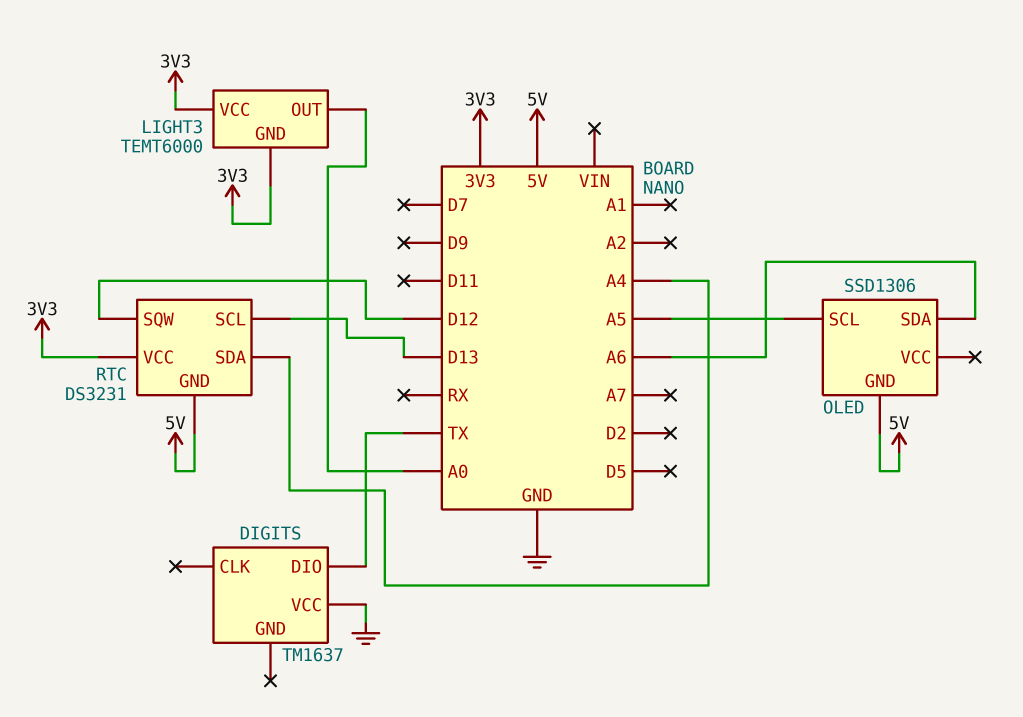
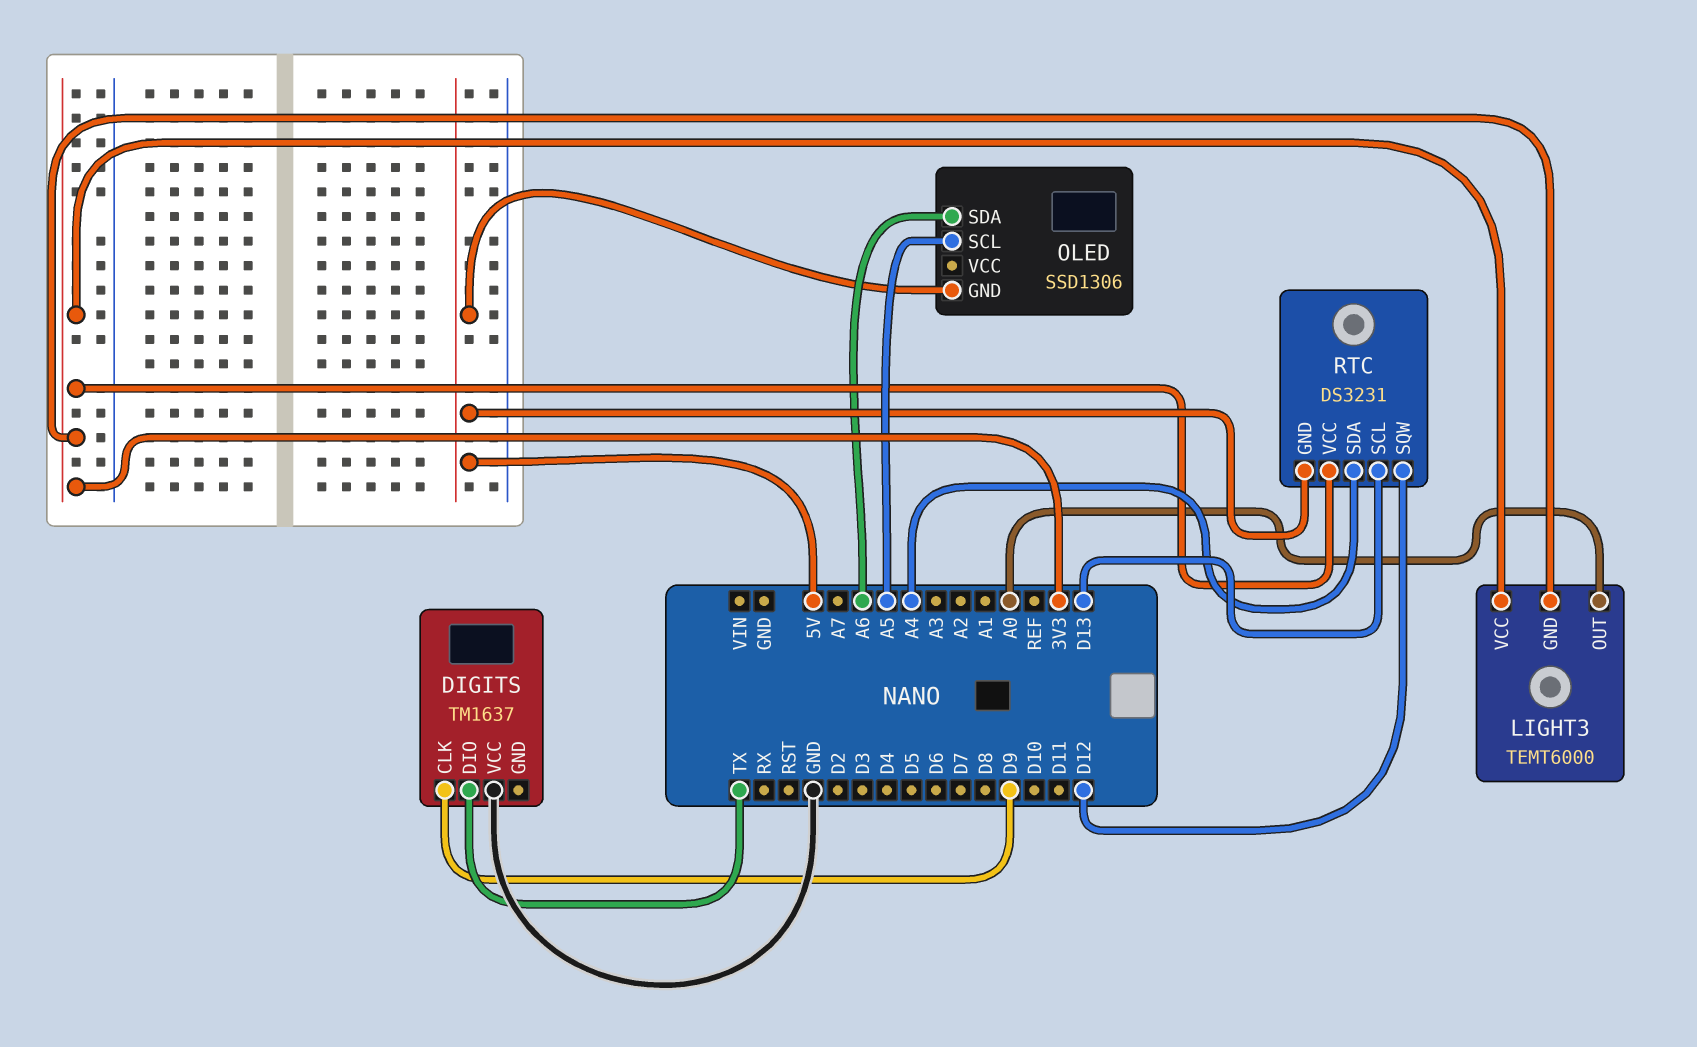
DIGITS pin CLK: none -> D9

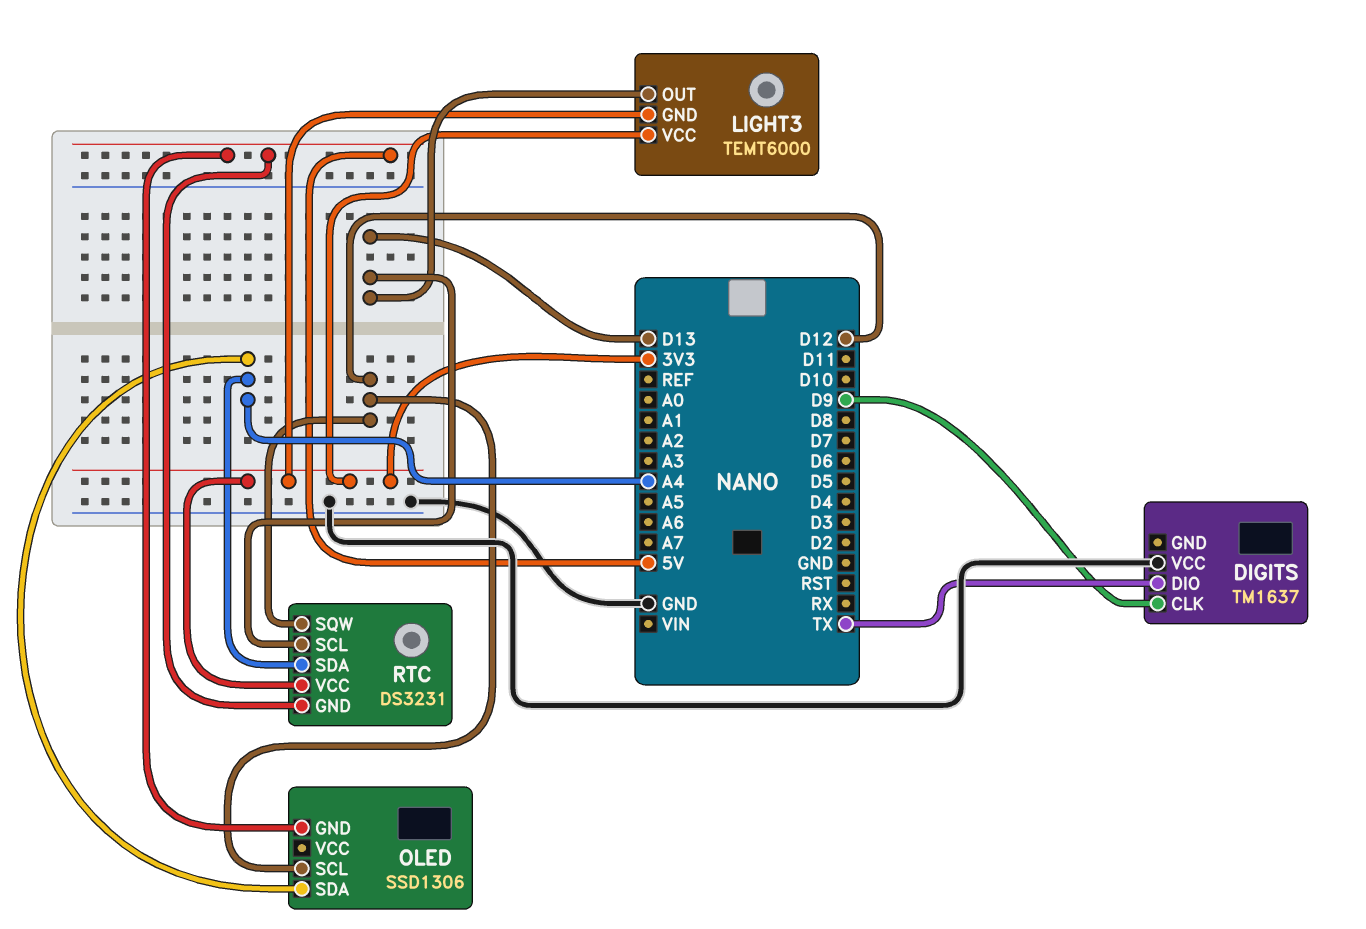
LIGHT3 pin OUT: A0 -> D13
OLED pin SCL: A5 -> D12
OLED pin SDA: A6 -> A4

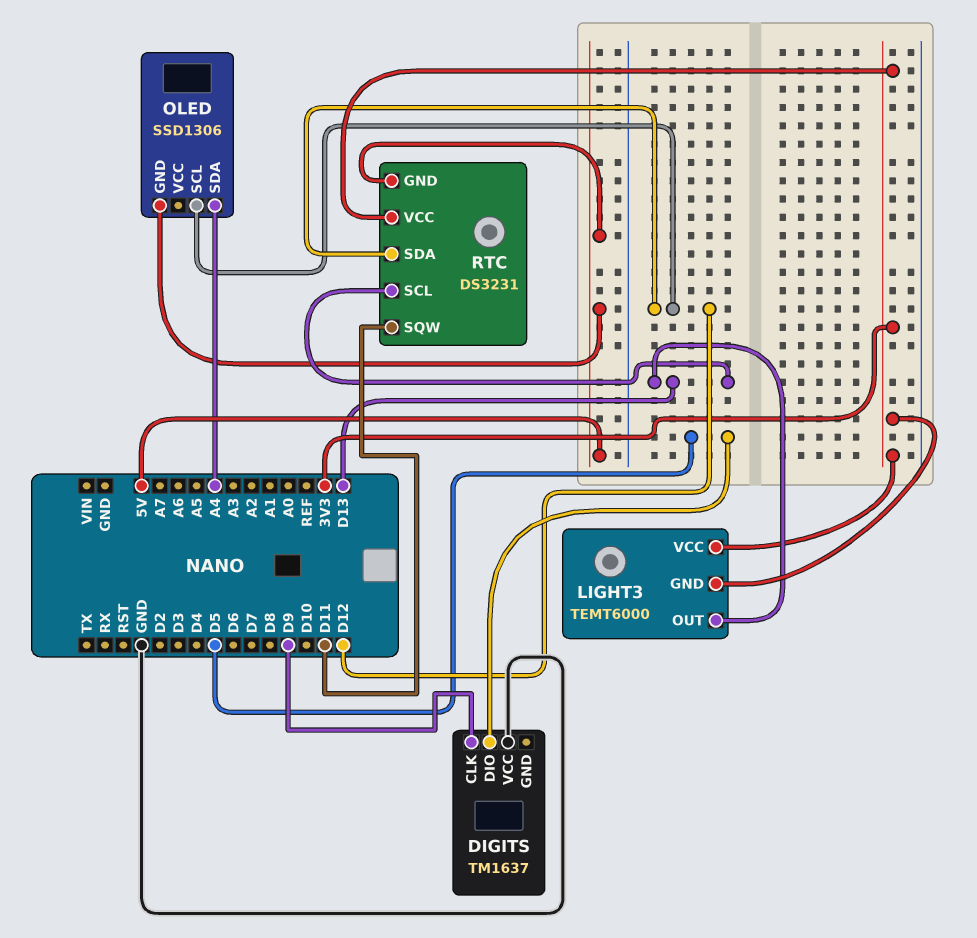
DIGITS pin DIO: TX -> D5
RTC pin SDA: A4 -> D12
RTC pin SQW: D12 -> D11

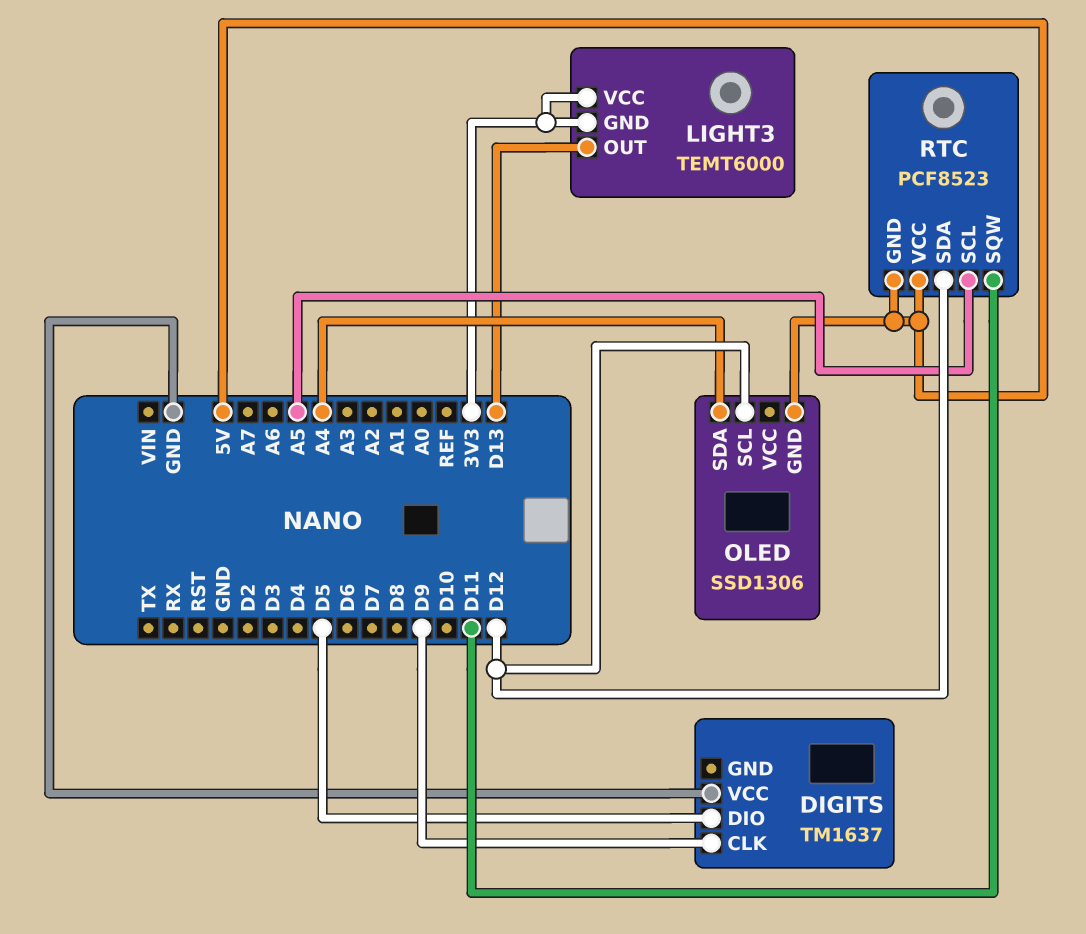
RTC: DS3231 -> PCF8523
RTC pin SCL: D13 -> A5
RTC pin VCC: 3V3 -> 5V

